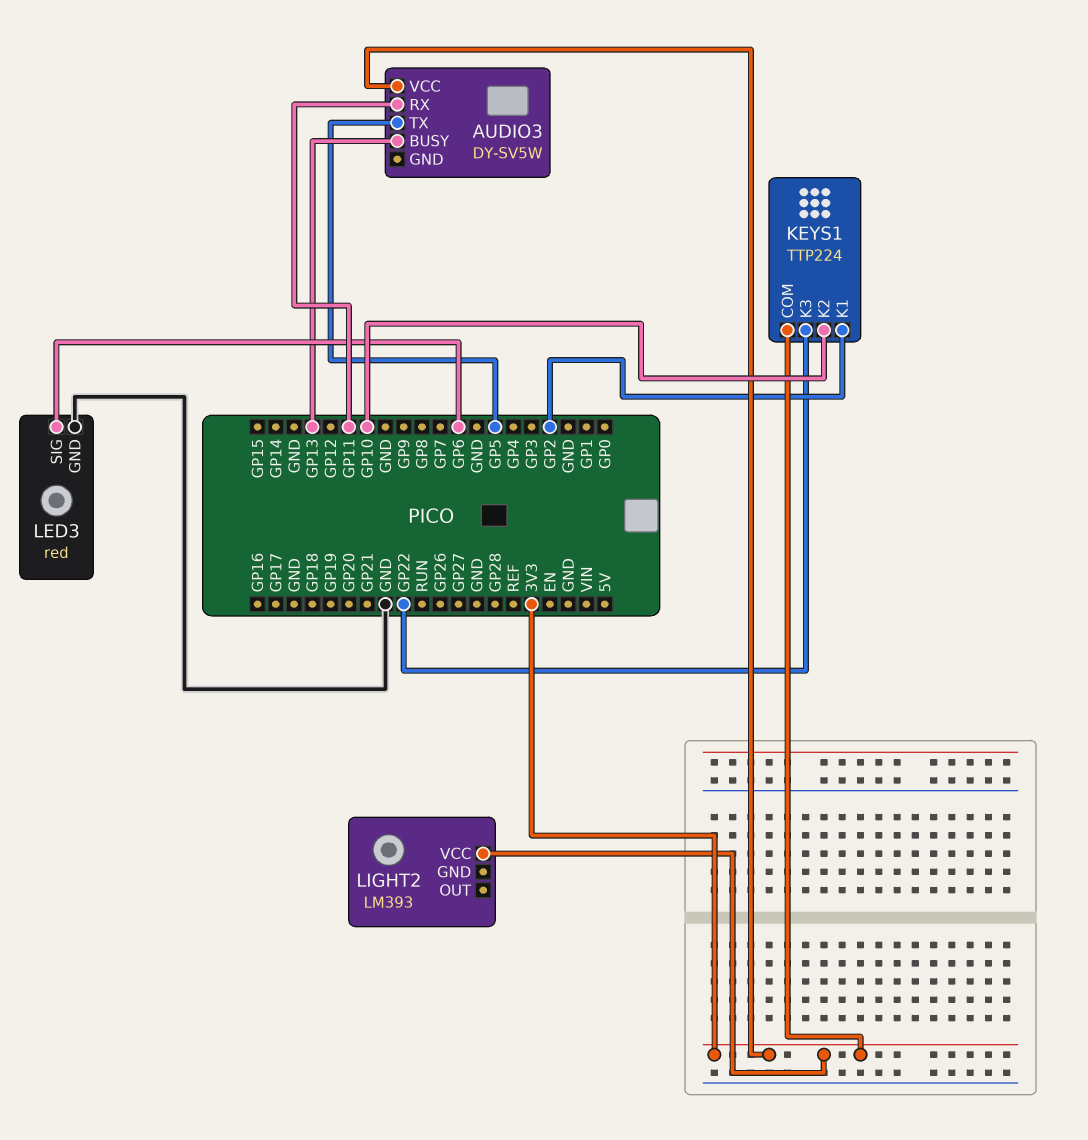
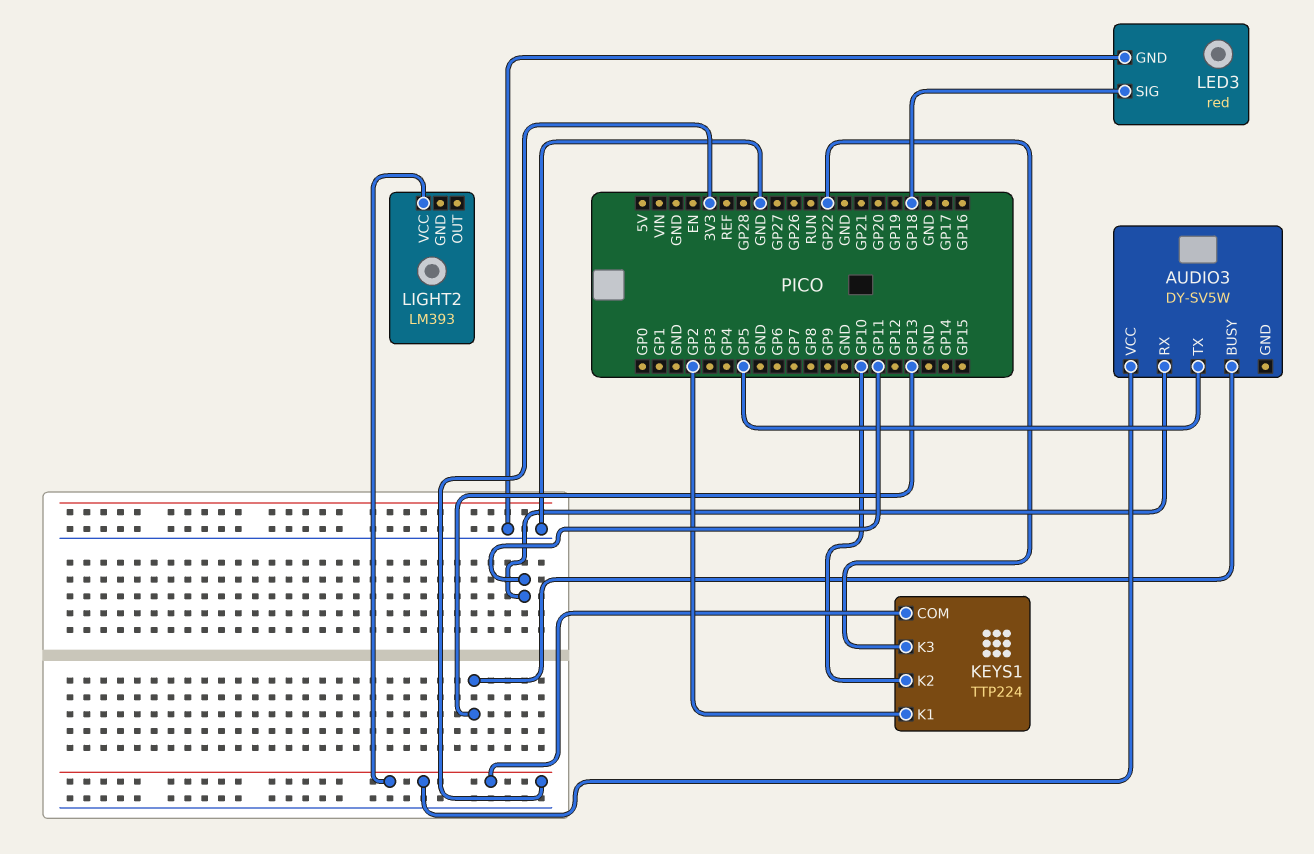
LED3 pin SIG: GP6 -> GP18

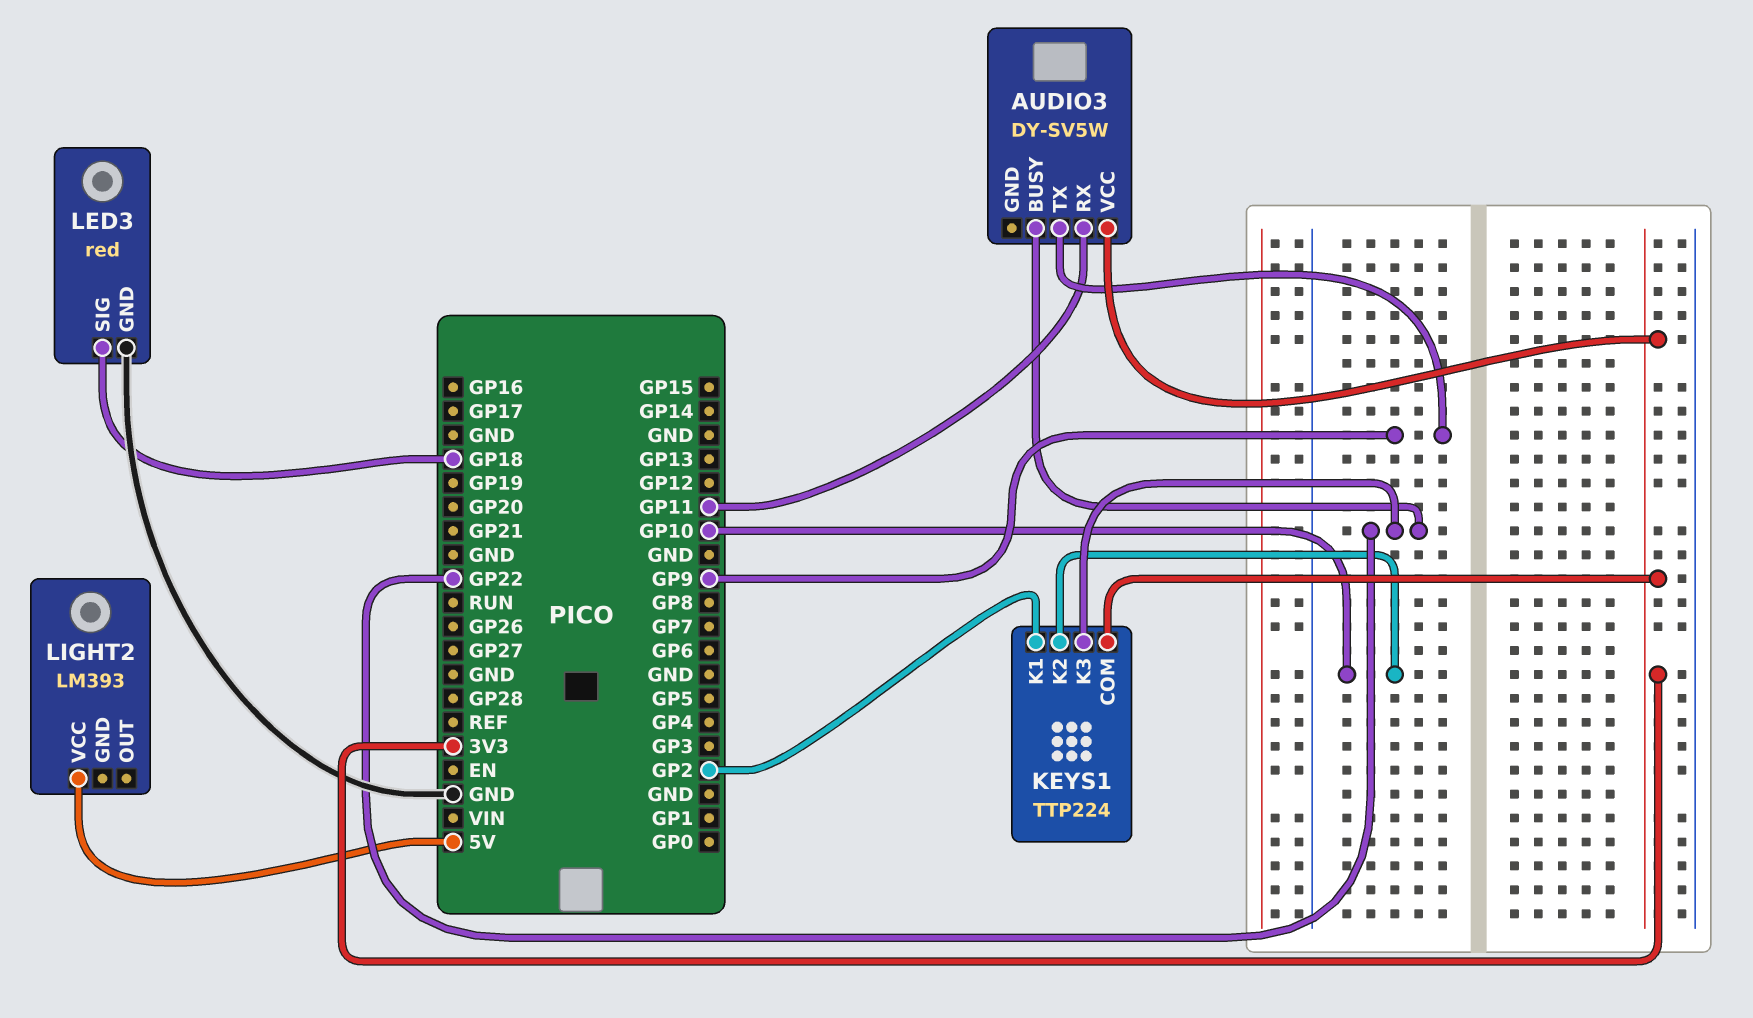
AUDIO3 pin BUSY: GP13 -> GP22
AUDIO3 pin TX: GP5 -> GP9
LIGHT2 pin VCC: 3V3 -> 5V

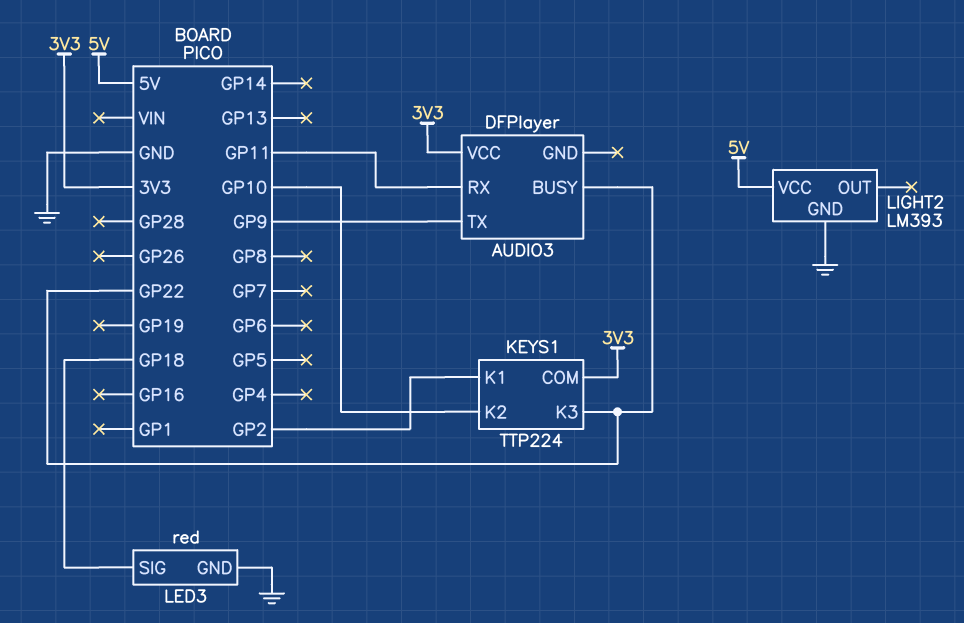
AUDIO3: DY-SV5W -> DFPlayer
LIGHT2 pin GND: none -> GND

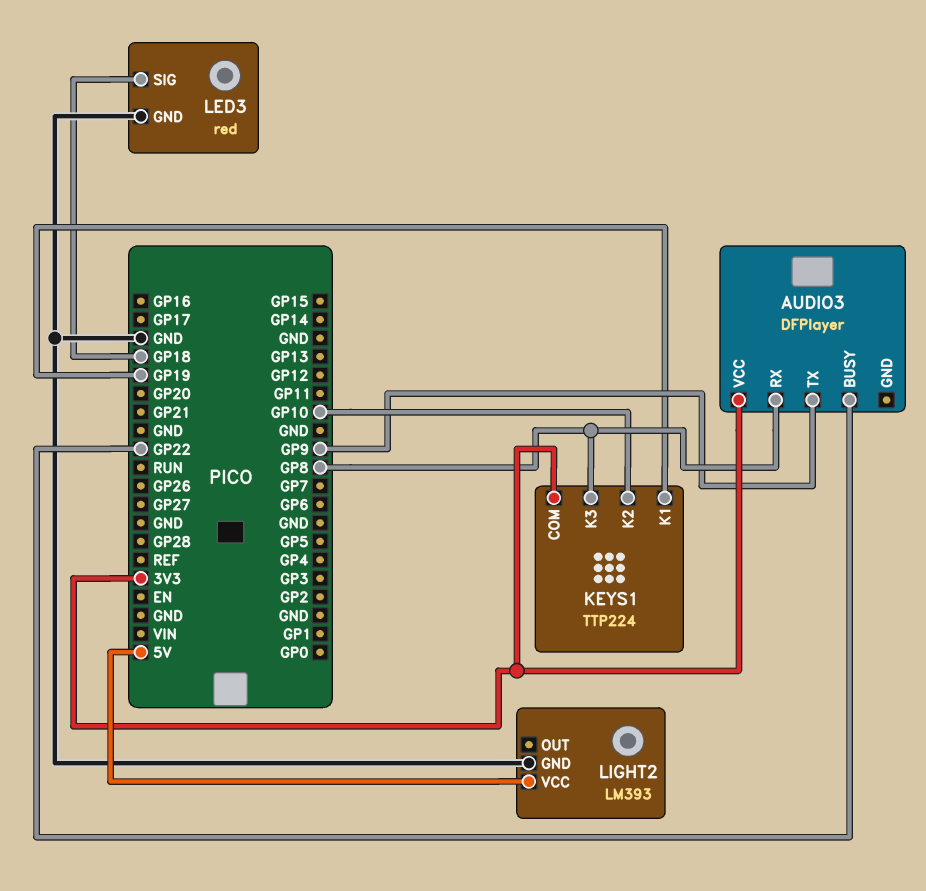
AUDIO3 pin RX: GP11 -> GP8
KEYS1 pin K1: GP2 -> GP19
KEYS1 pin K3: GP22 -> GP8

